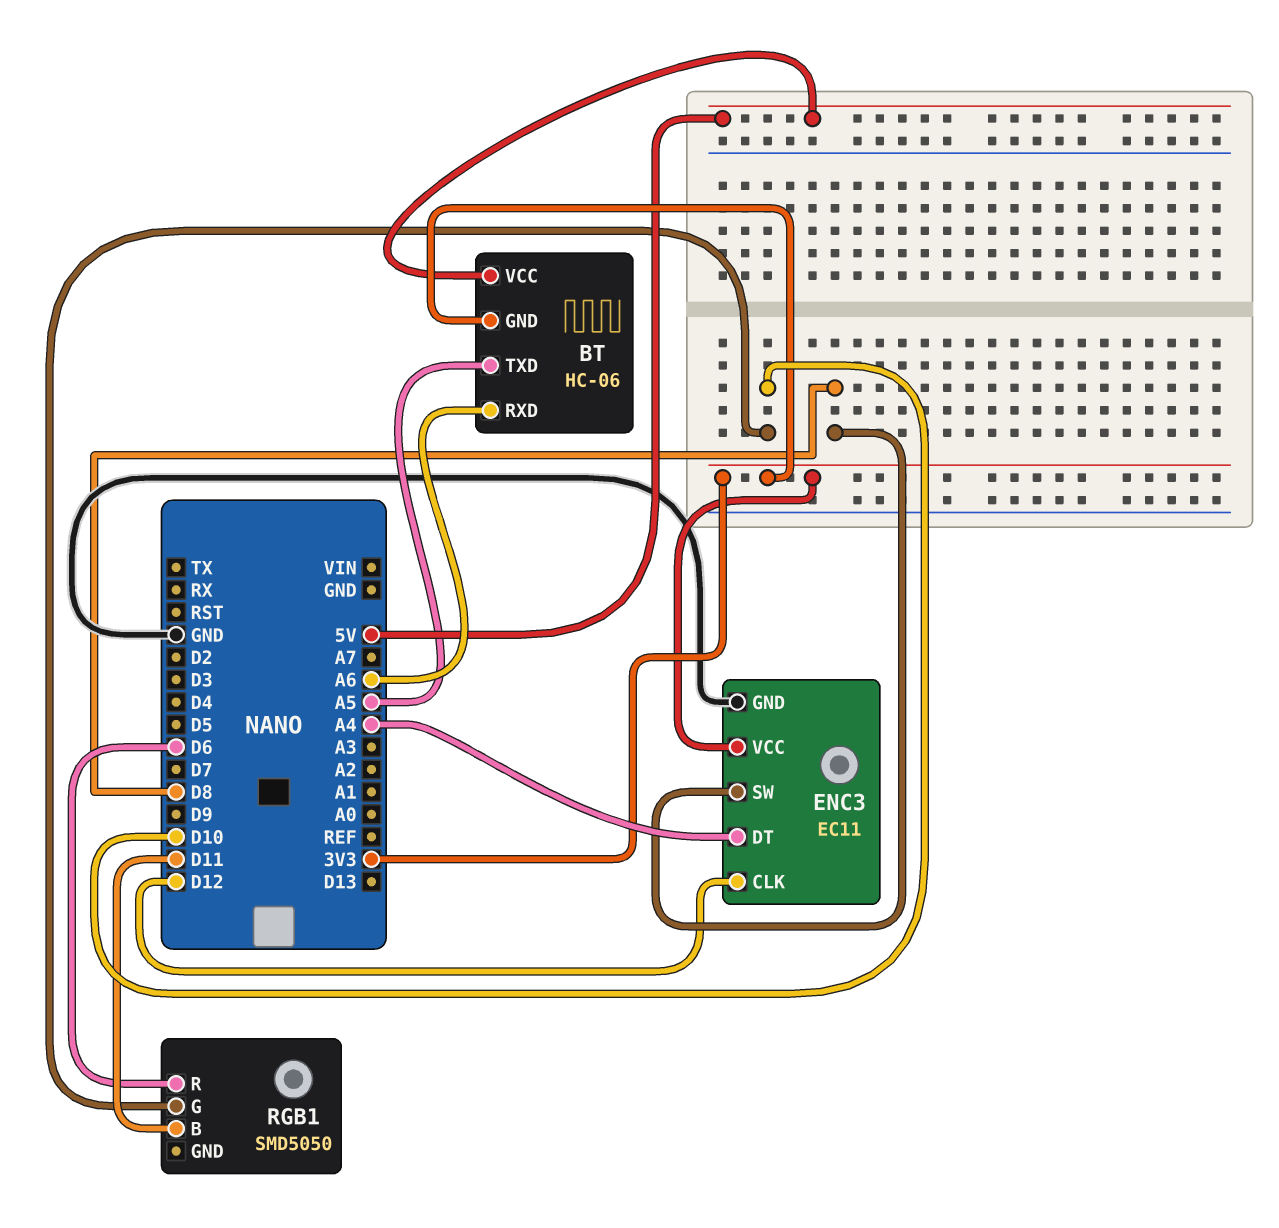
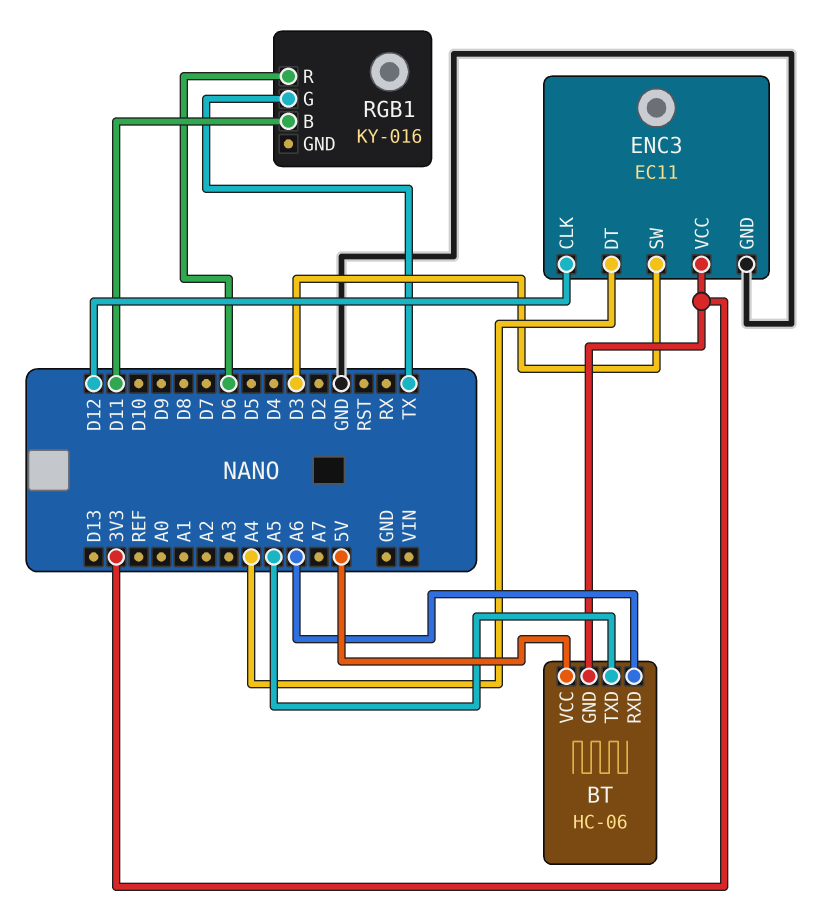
ENC3 pin SW: D8 -> D3
RGB1: SMD5050 -> KY-016
RGB1 pin G: D10 -> TX

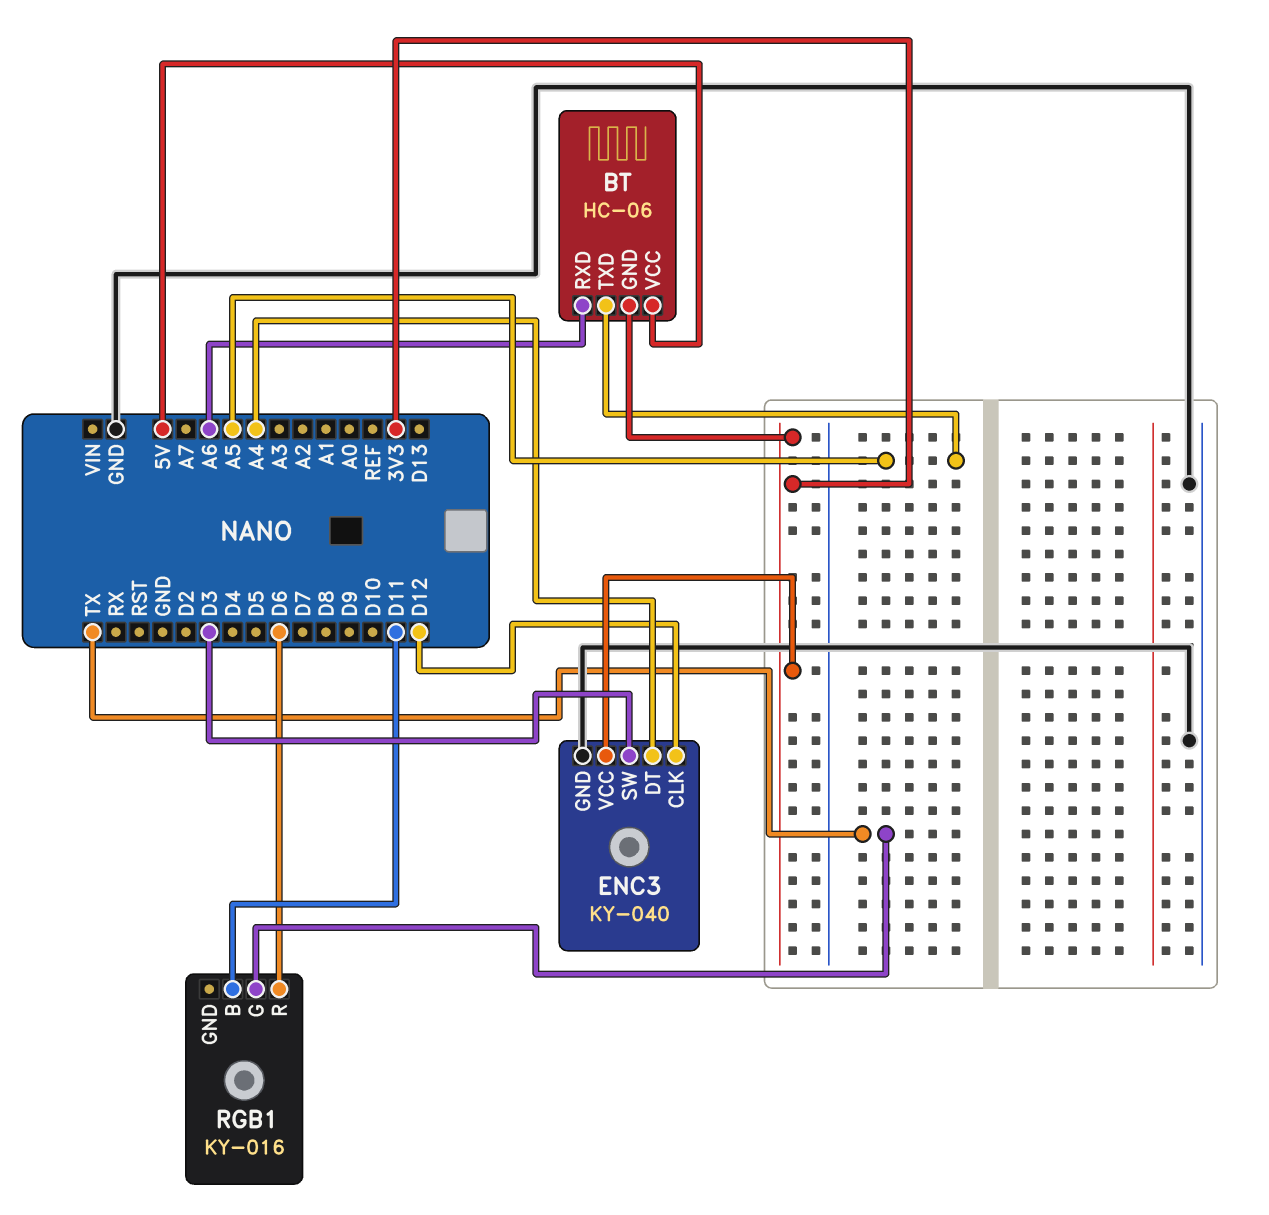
ENC3: EC11 -> KY-040

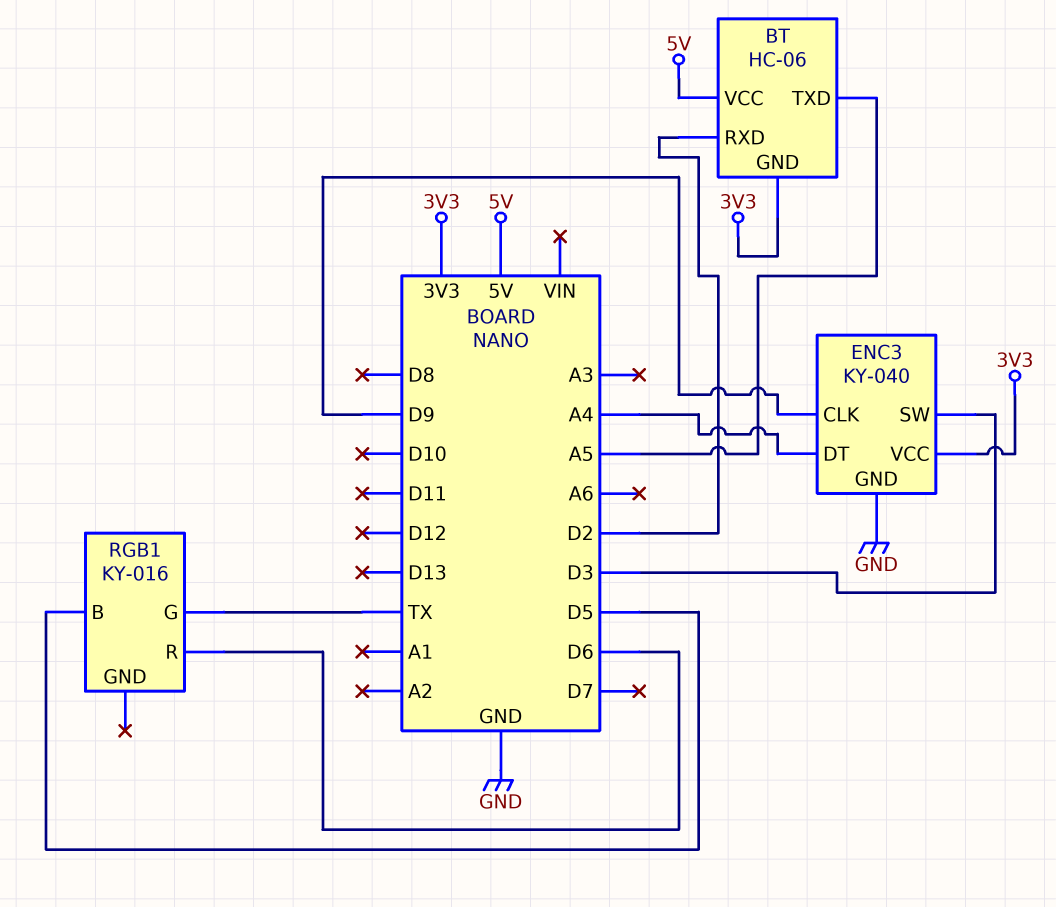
BT pin RXD: A6 -> D2
ENC3 pin CLK: D12 -> D9
RGB1 pin B: D11 -> D5

